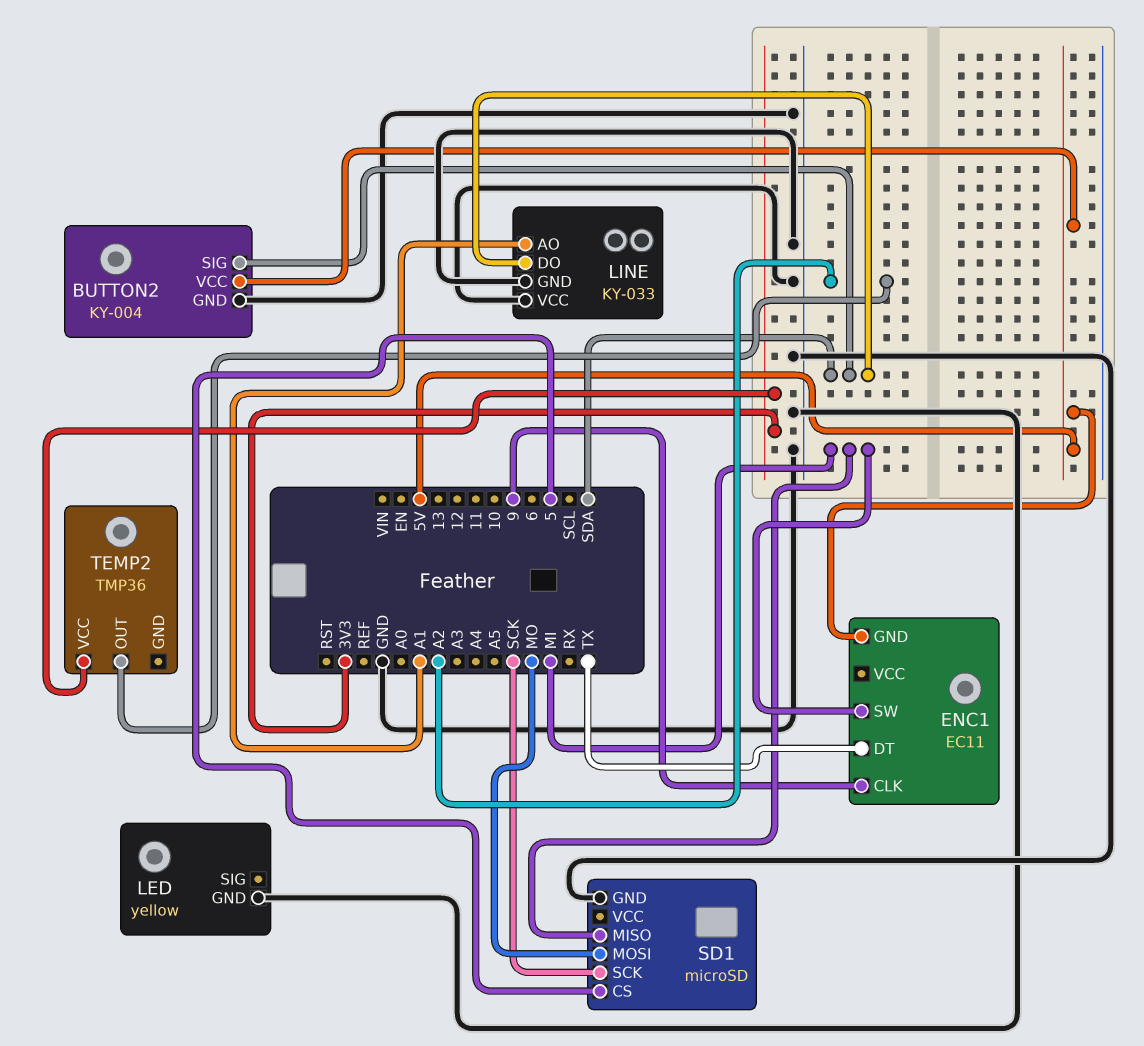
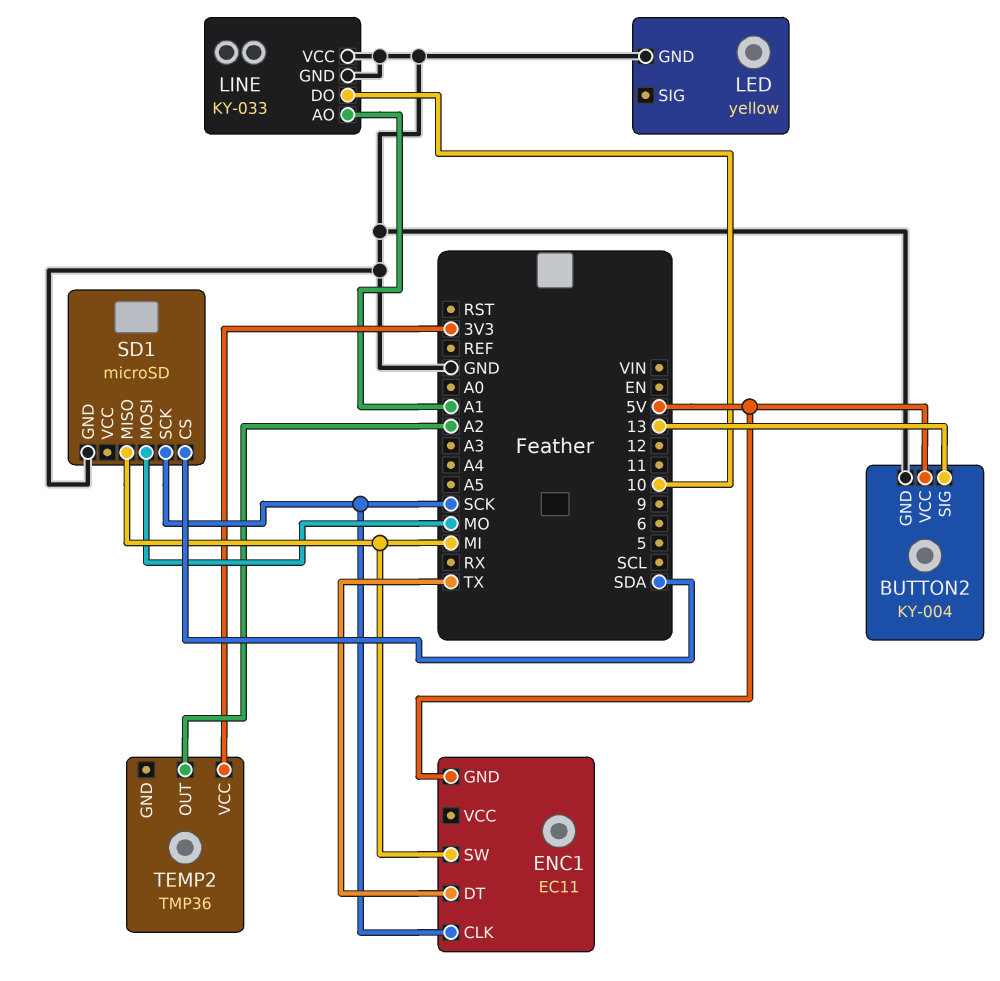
BUTTON2 pin SIG: SDA -> 13
ENC1 pin CLK: 9 -> SCK
LINE pin DO: SDA -> 10
SD1 pin CS: 5 -> SDA

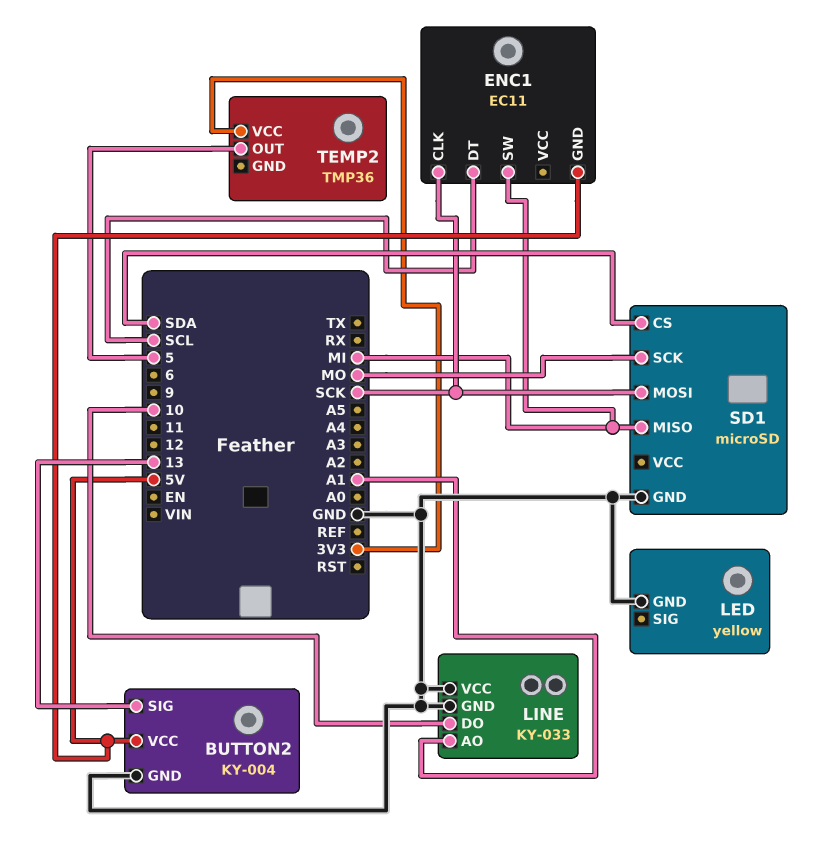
ENC1 pin DT: TX -> SCL
SD1 pin MOSI: MO -> SCK
SD1 pin SCK: SCK -> MO
TEMP2 pin OUT: A2 -> 5

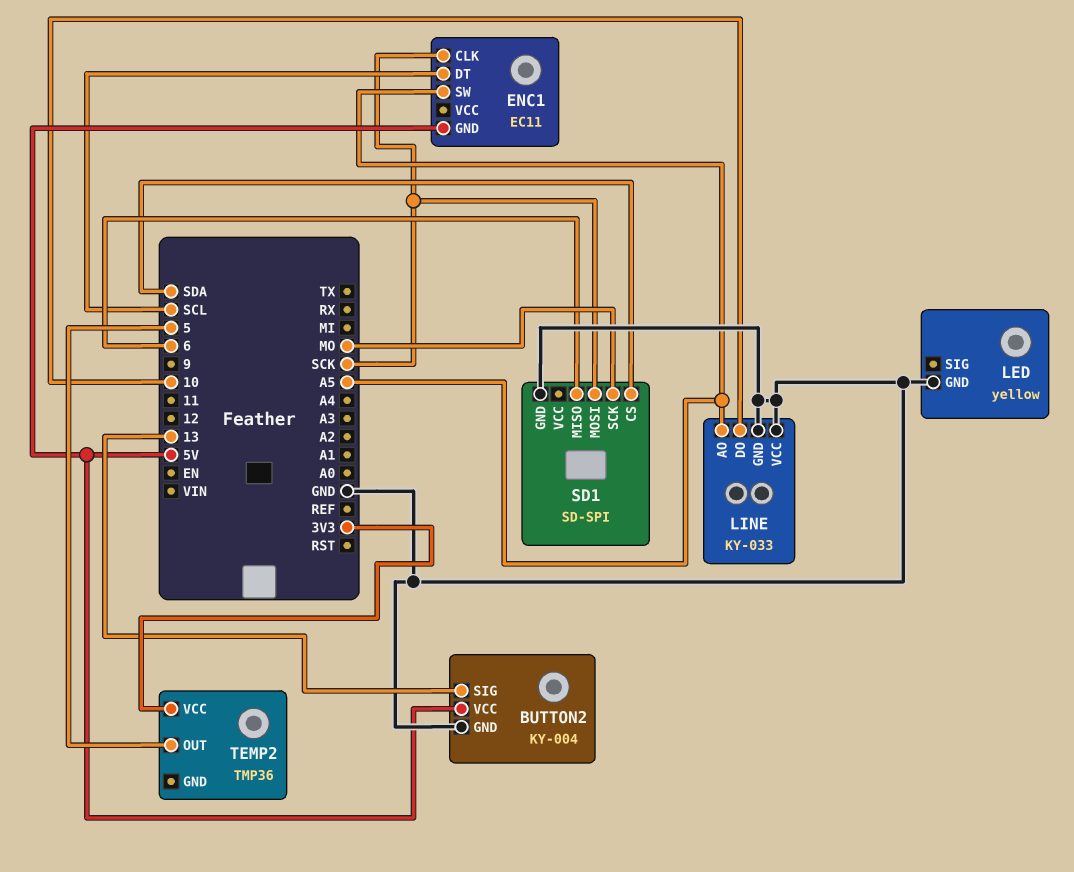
ENC1 pin SW: MI -> A5
LINE pin AO: A1 -> A5
SD1: microSD -> SD-SPI
SD1 pin MISO: MI -> 6

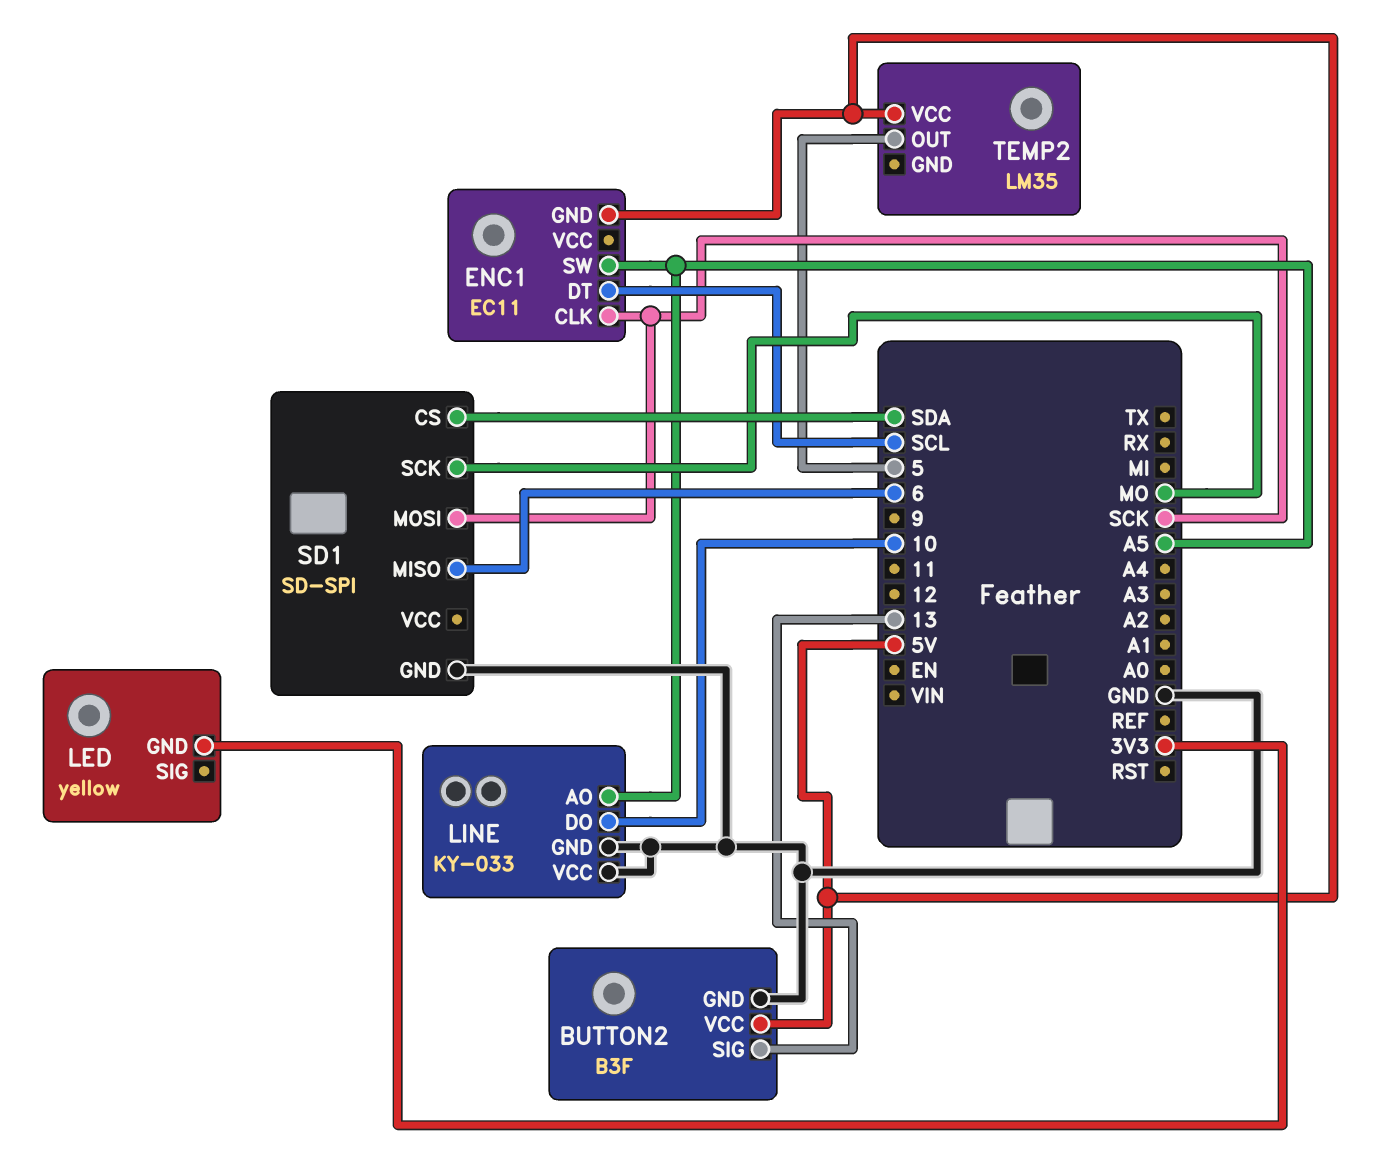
BUTTON2: KY-004 -> B3F
LED pin GND: GND -> 3V3
TEMP2: TMP36 -> LM35
TEMP2 pin VCC: 3V3 -> 5V

